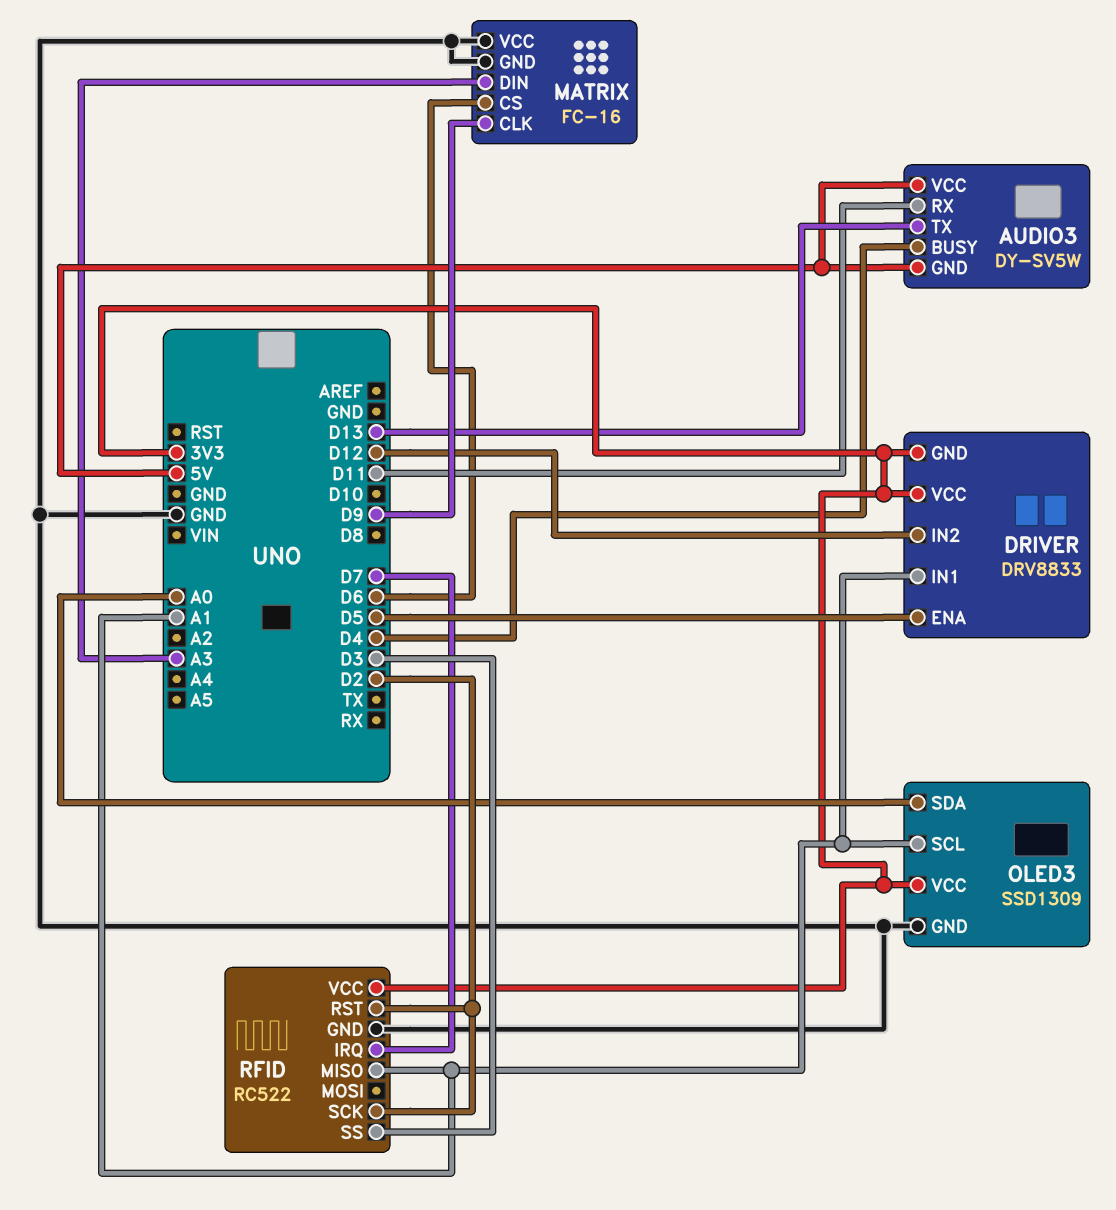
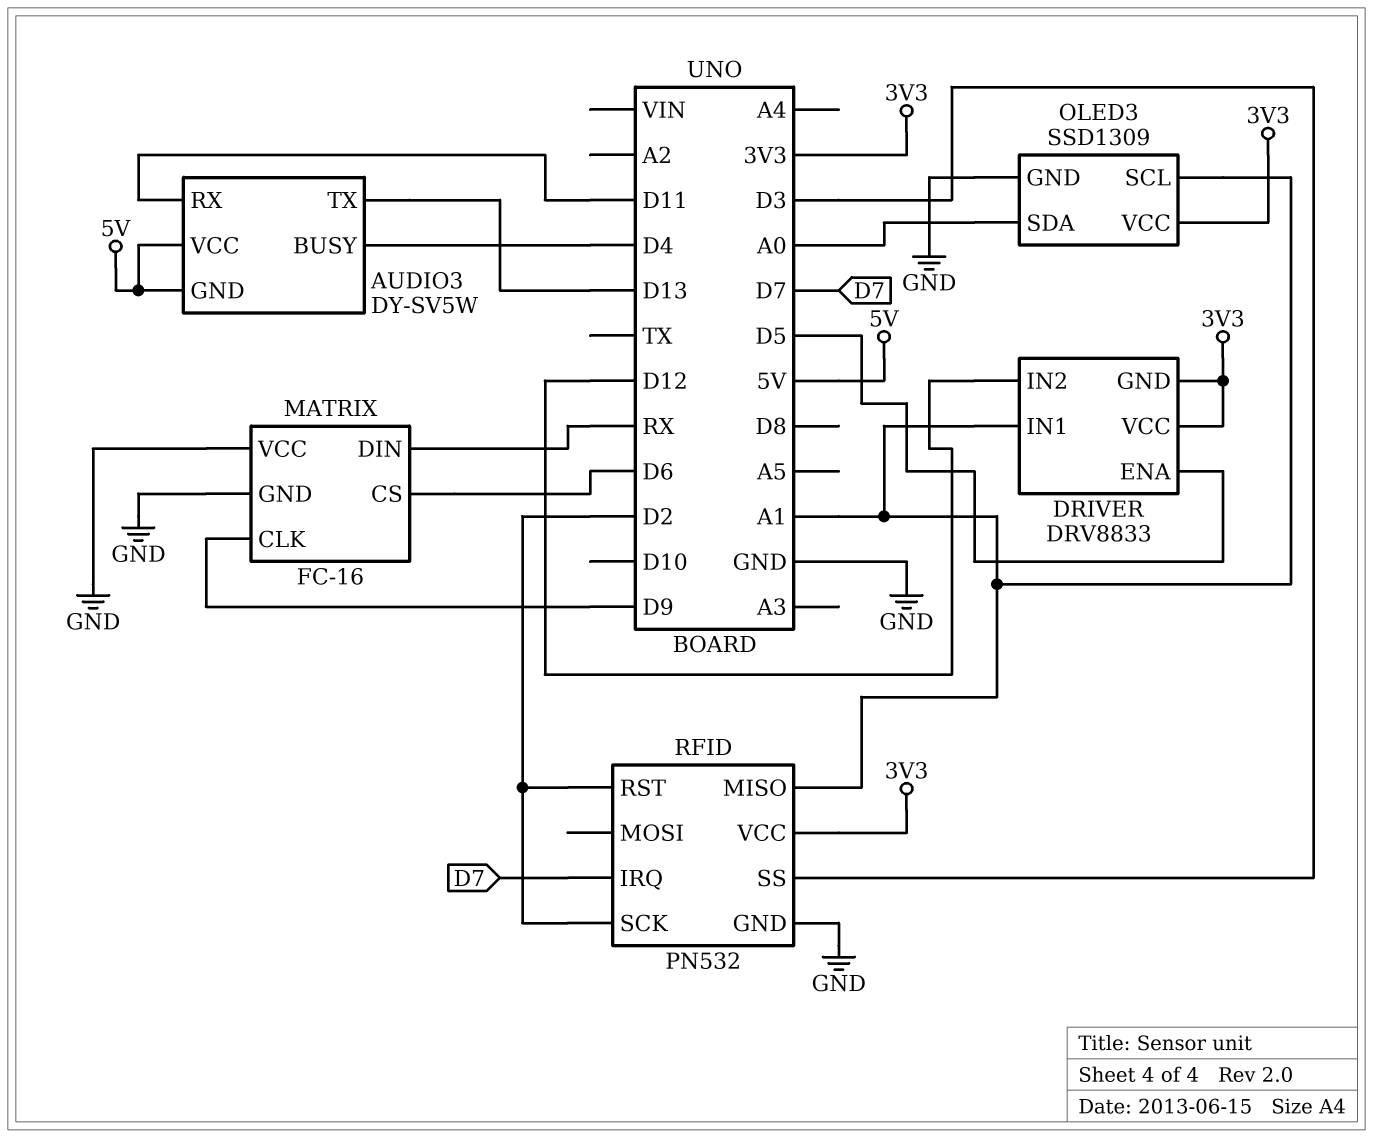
MATRIX pin DIN: A3 -> RX
RFID: RC522 -> PN532

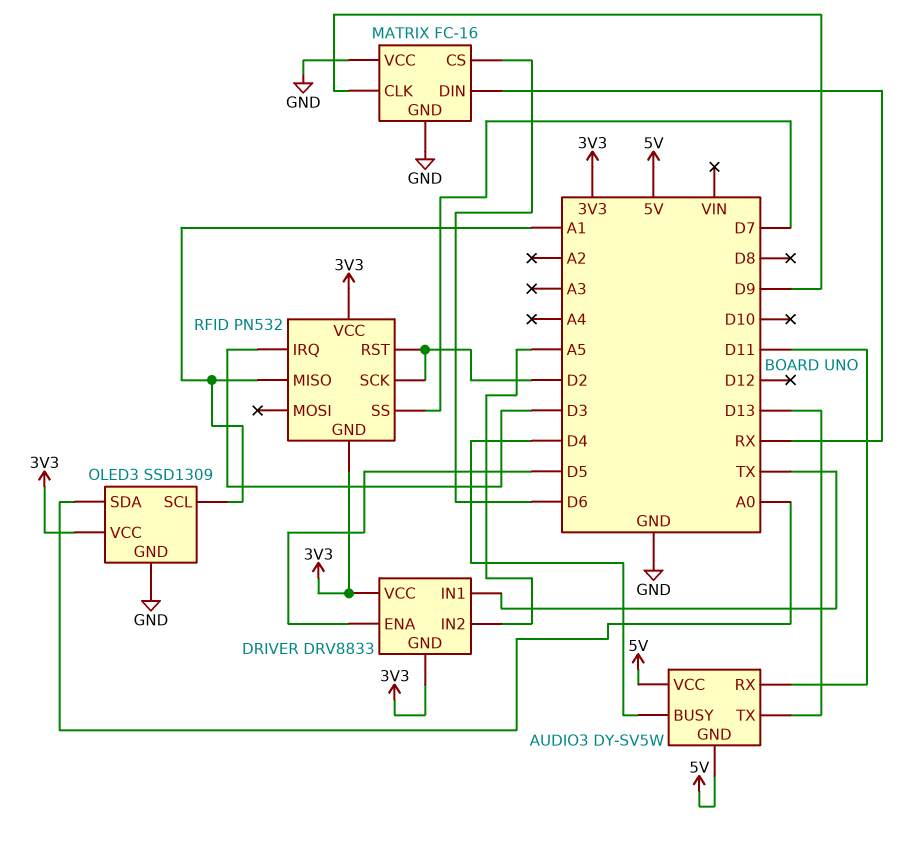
DRIVER pin IN1: A1 -> TX
DRIVER pin IN2: D12 -> A5
RFID pin GND: GND -> 3V3
RFID pin IRQ: D7 -> D3
RFID pin SS: D3 -> D7

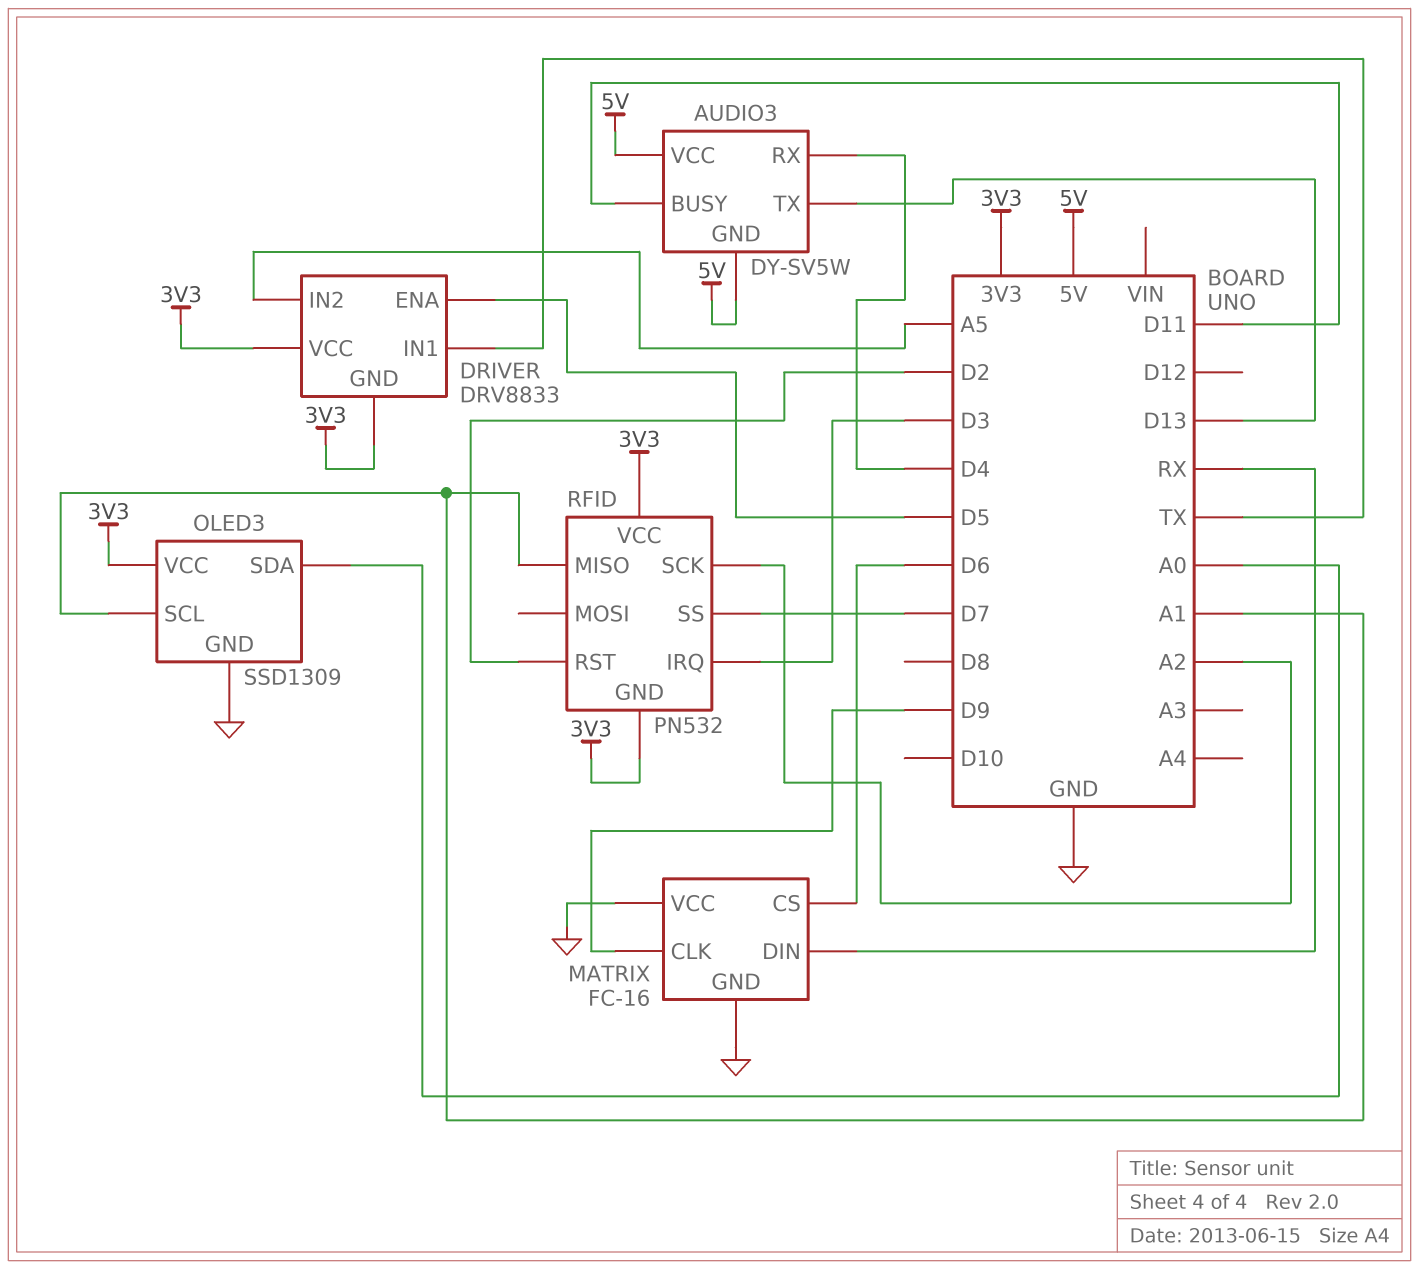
AUDIO3 pin BUSY: D4 -> D11
AUDIO3 pin RX: D11 -> D4
RFID pin SCK: D2 -> A2

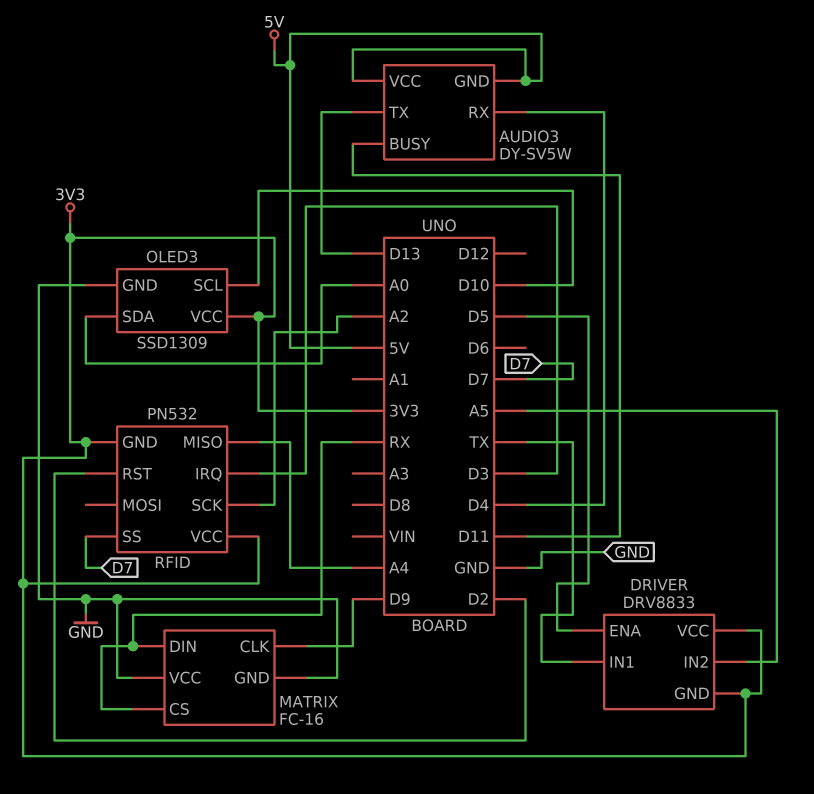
MATRIX pin CS: D6 -> RX
OLED3 pin SCL: A1 -> D10
RFID pin MISO: A1 -> A4

